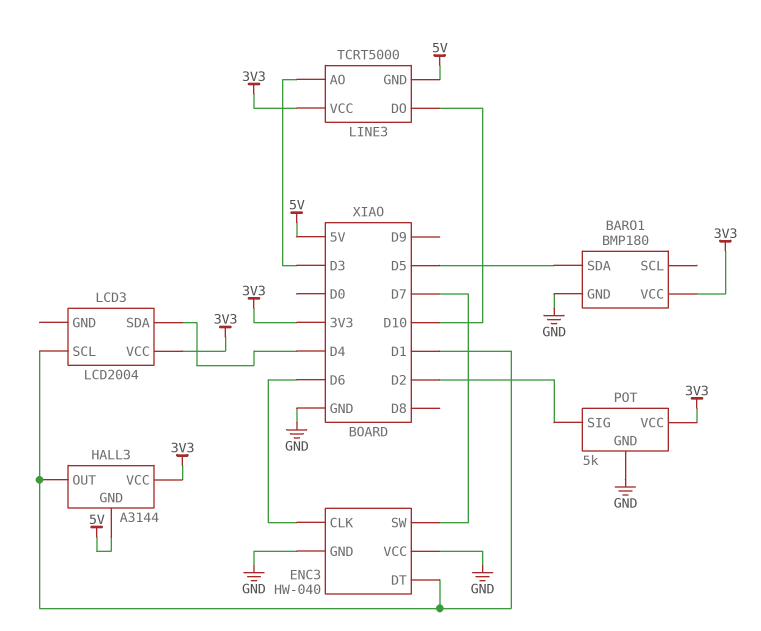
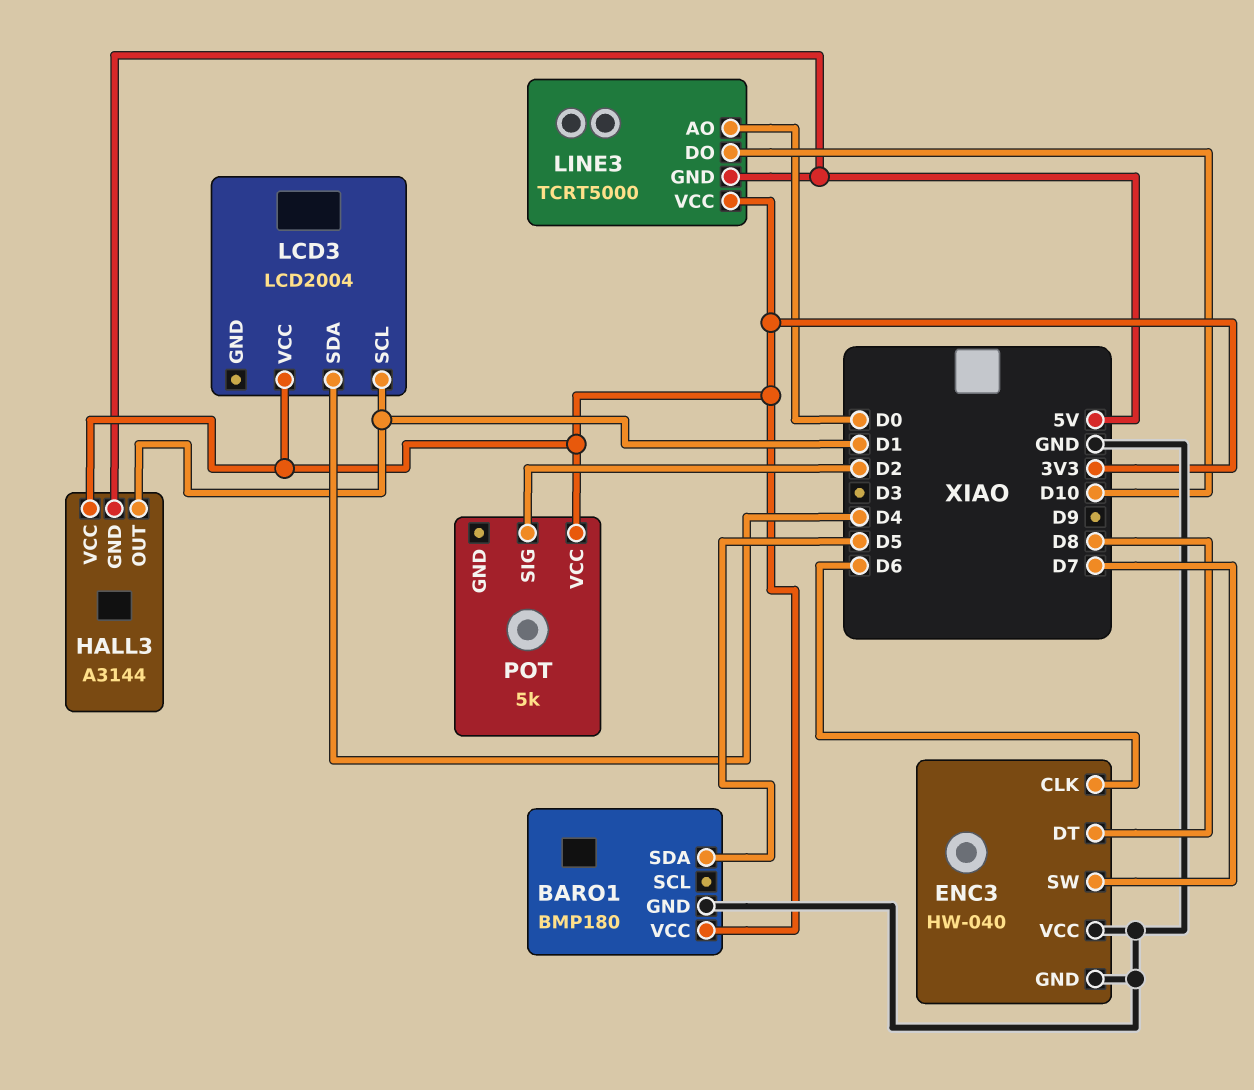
ENC3 pin DT: D1 -> D8
LINE3 pin AO: D3 -> D0
POT pin GND: GND -> none

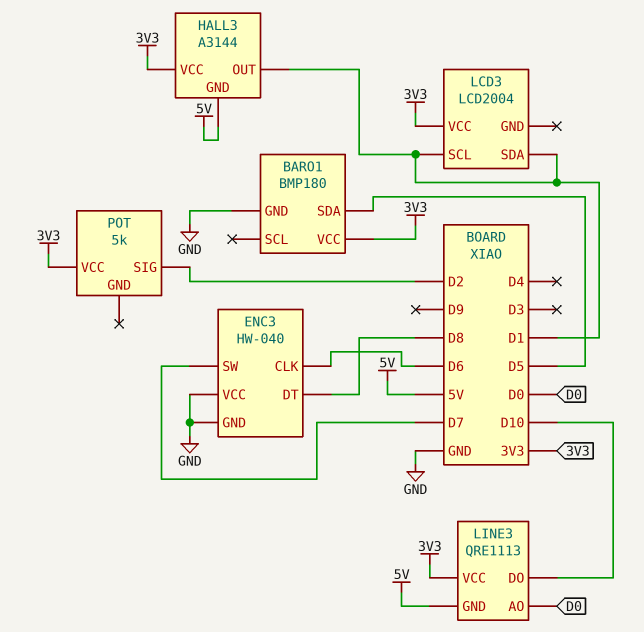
LCD3 pin SDA: D4 -> D1
LINE3: TCRT5000 -> QRE1113

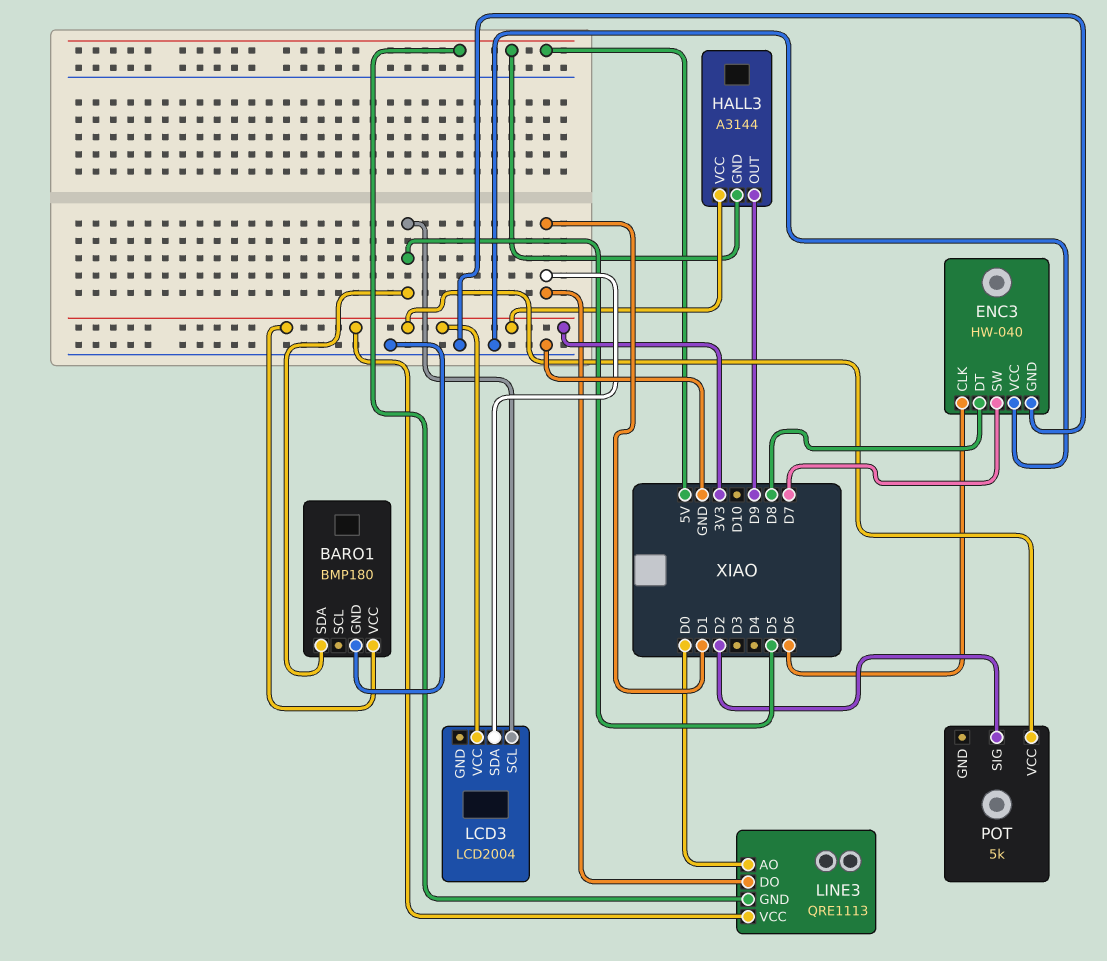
HALL3 pin OUT: D1 -> D9
LCD3 pin SCL: D1 -> D5
LINE3 pin DO: D10 -> D1

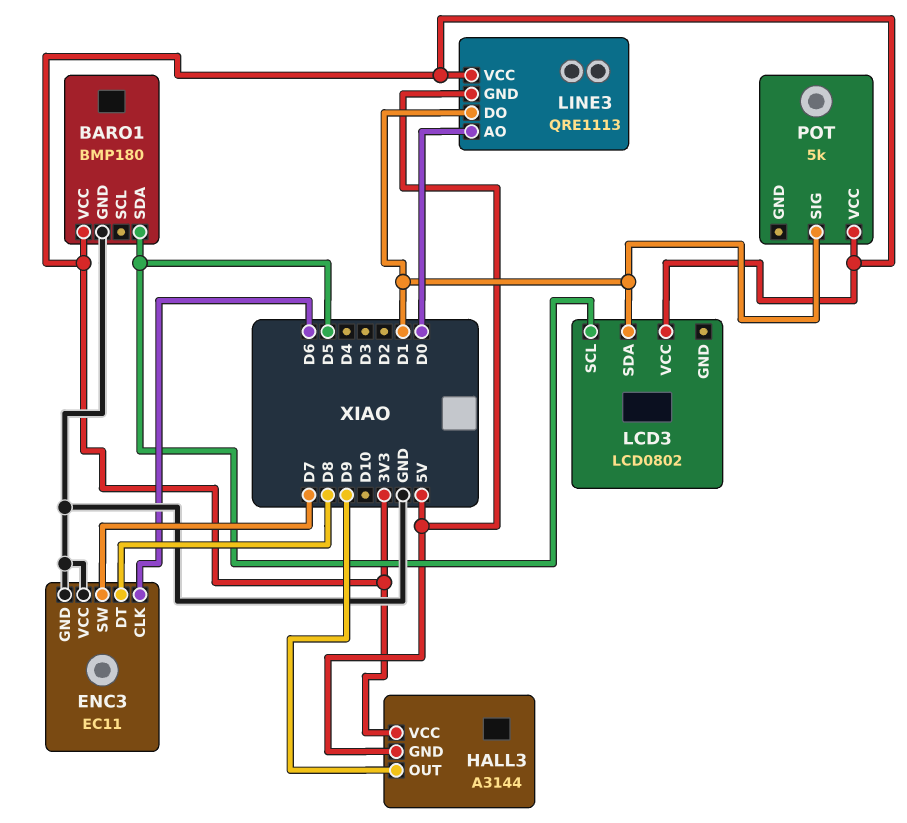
ENC3: HW-040 -> EC11
LCD3: LCD2004 -> LCD0802
POT pin SIG: D2 -> D1

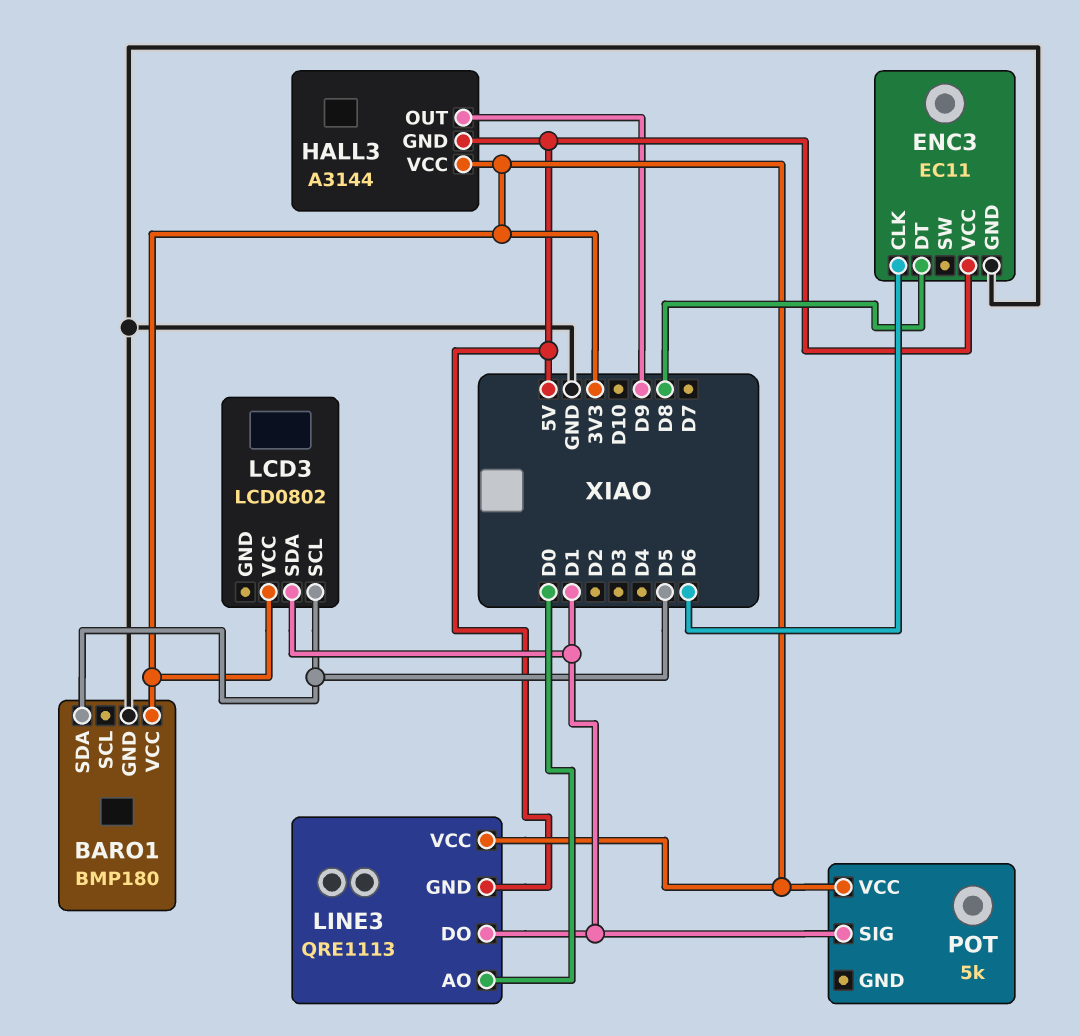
ENC3 pin SW: D7 -> none
ENC3 pin VCC: GND -> 5V

